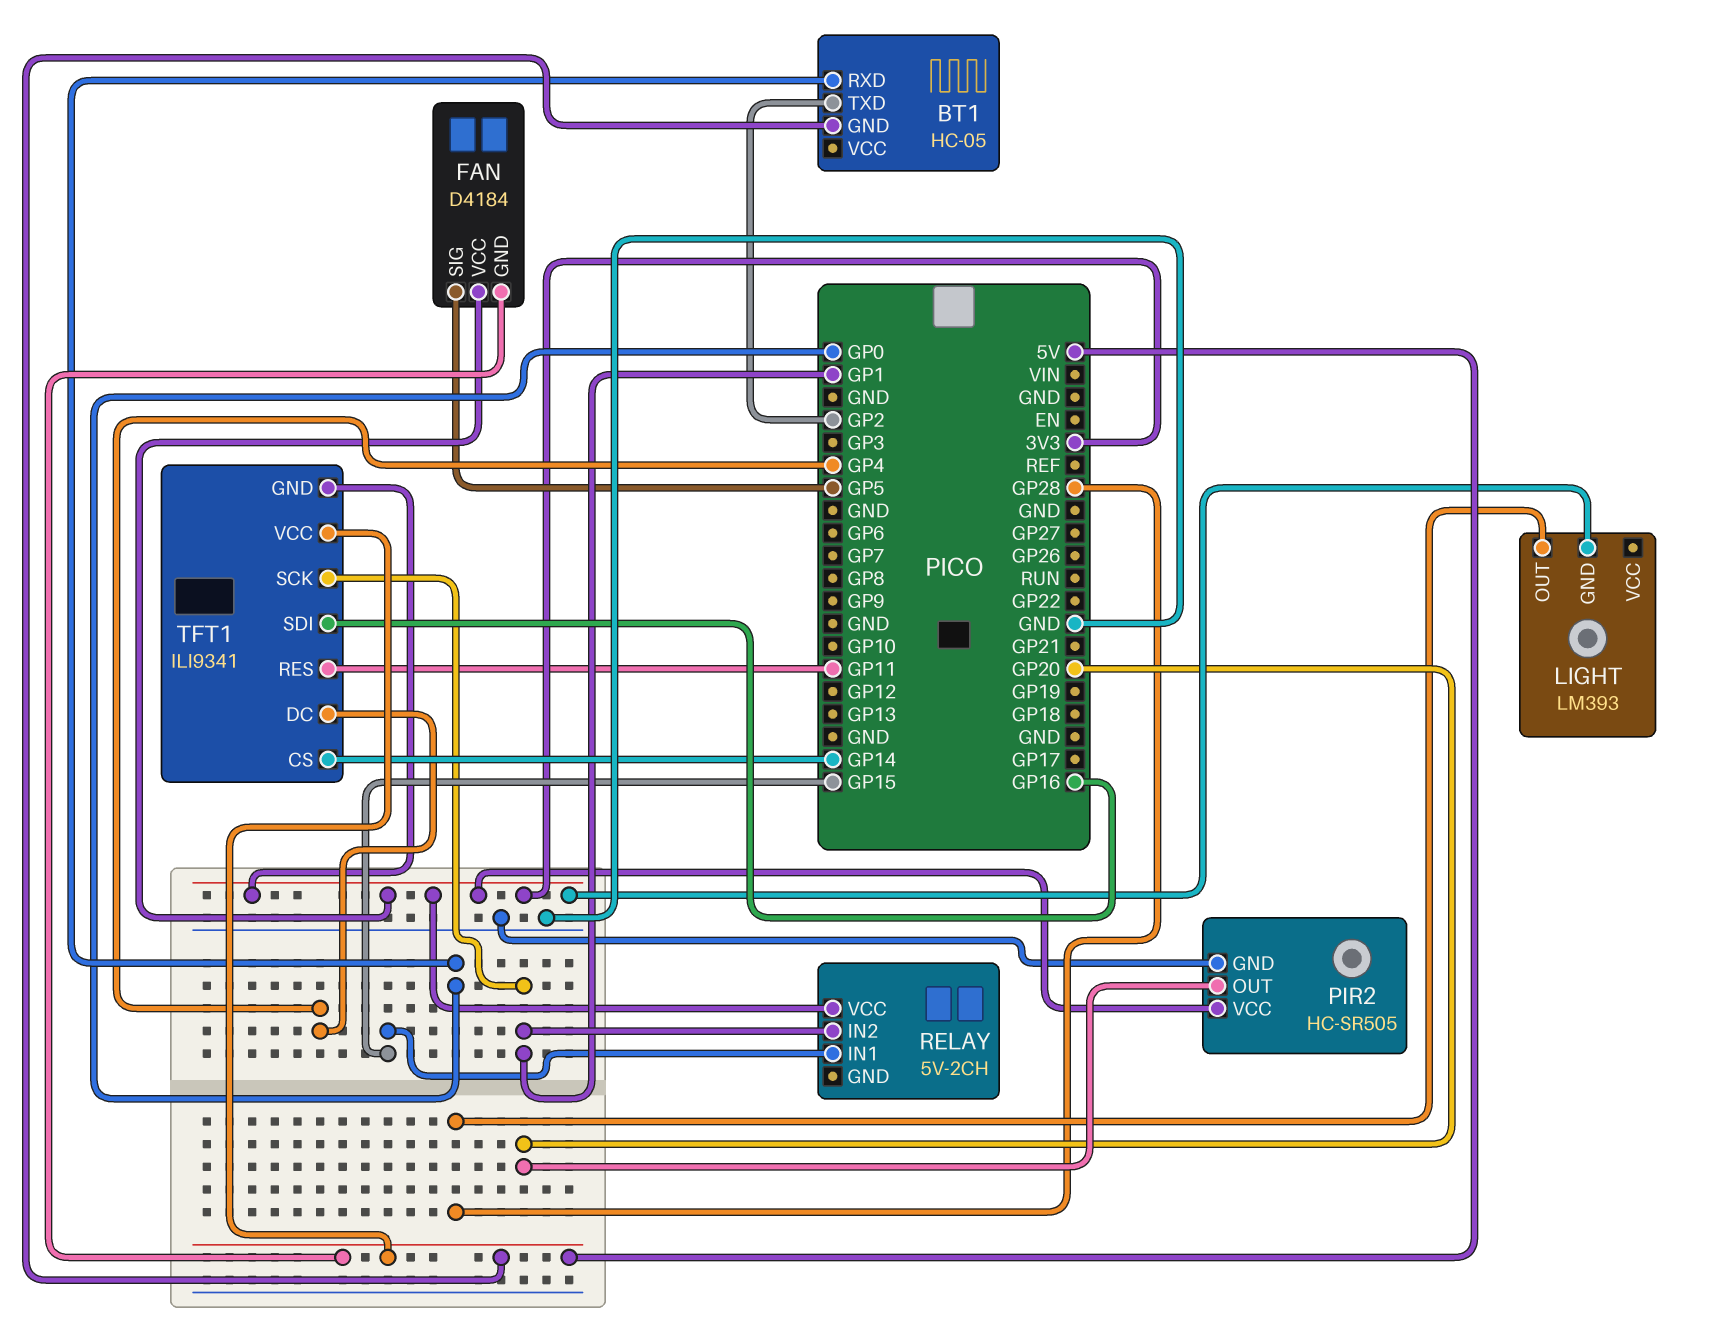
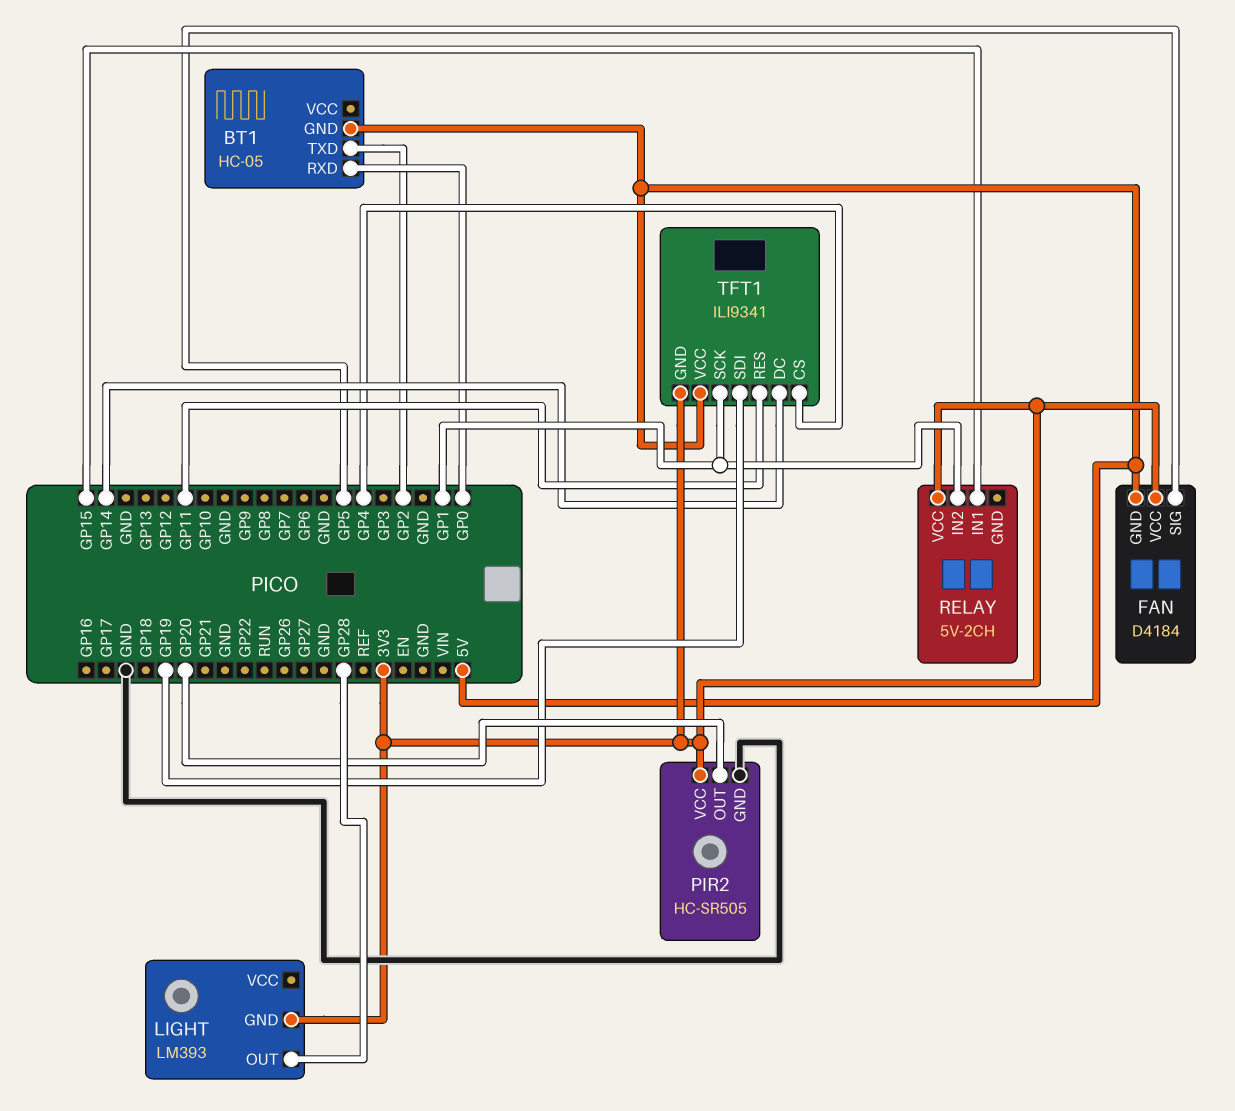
TFT1 pin CS: GP14 -> GP4
TFT1 pin DC: GP4 -> GP14
TFT1 pin SDI: GP16 -> GP19

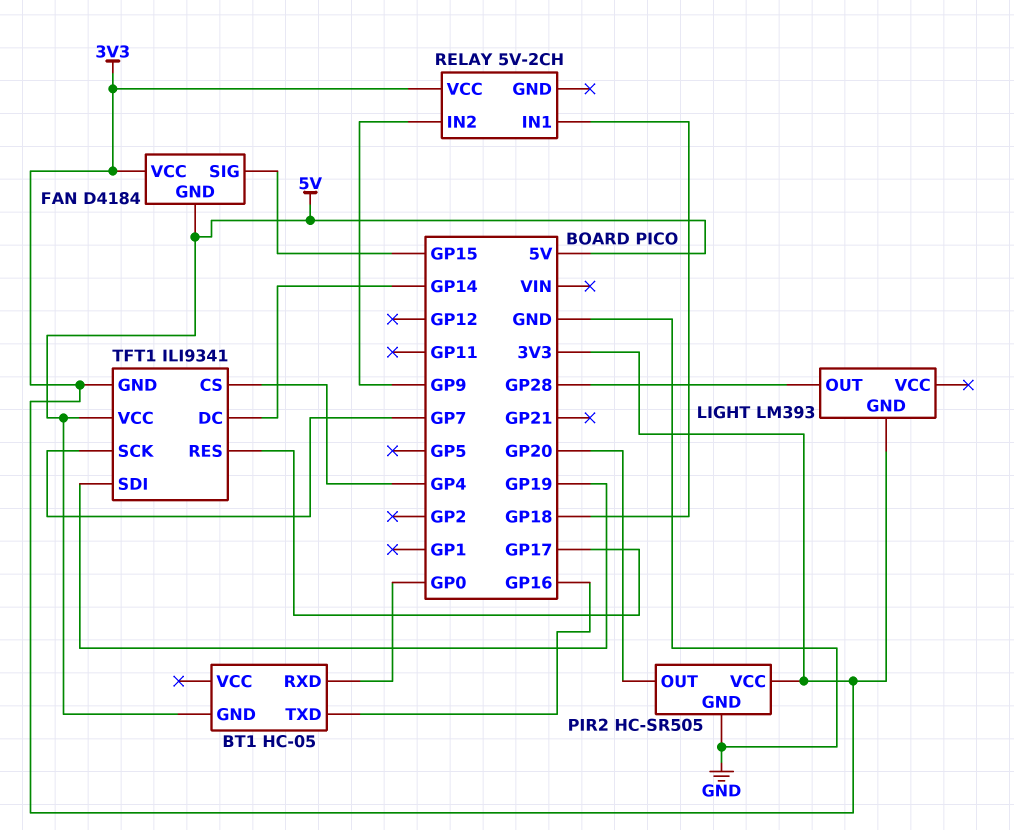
BT1 pin TXD: GP2 -> GP16
FAN pin SIG: GP5 -> GP15
RELAY pin IN1: GP15 -> GP18
RELAY pin IN2: GP1 -> GP9
TFT1 pin RES: GP11 -> GP17
TFT1 pin SCK: GP1 -> GP7

